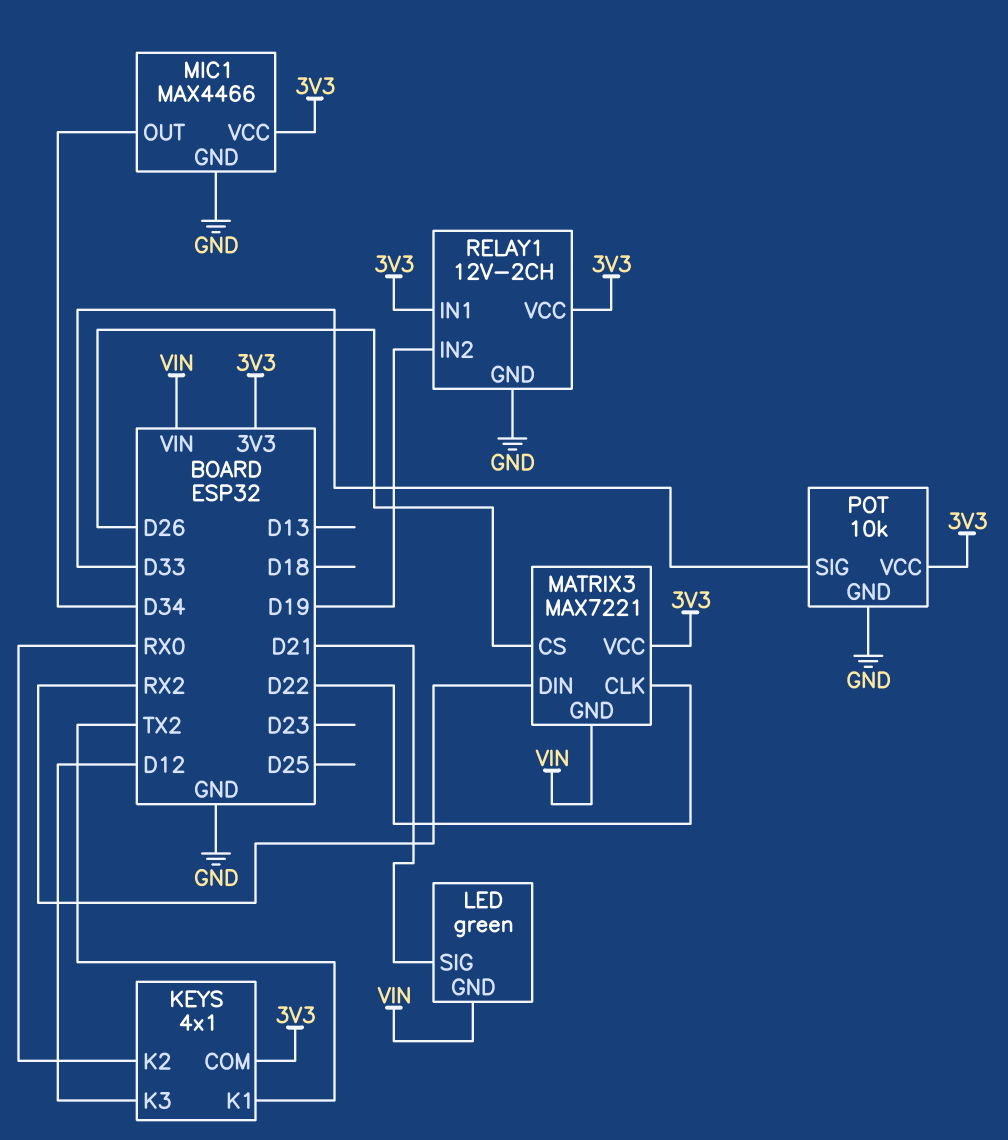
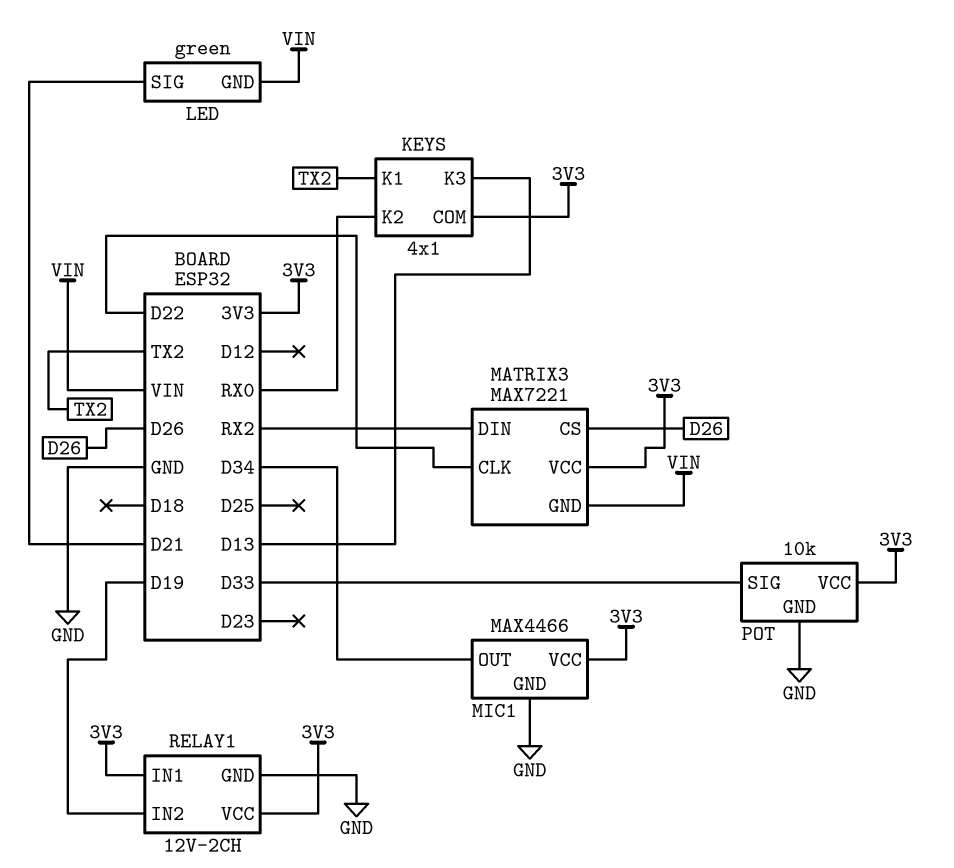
KEYS pin K3: D12 -> D13

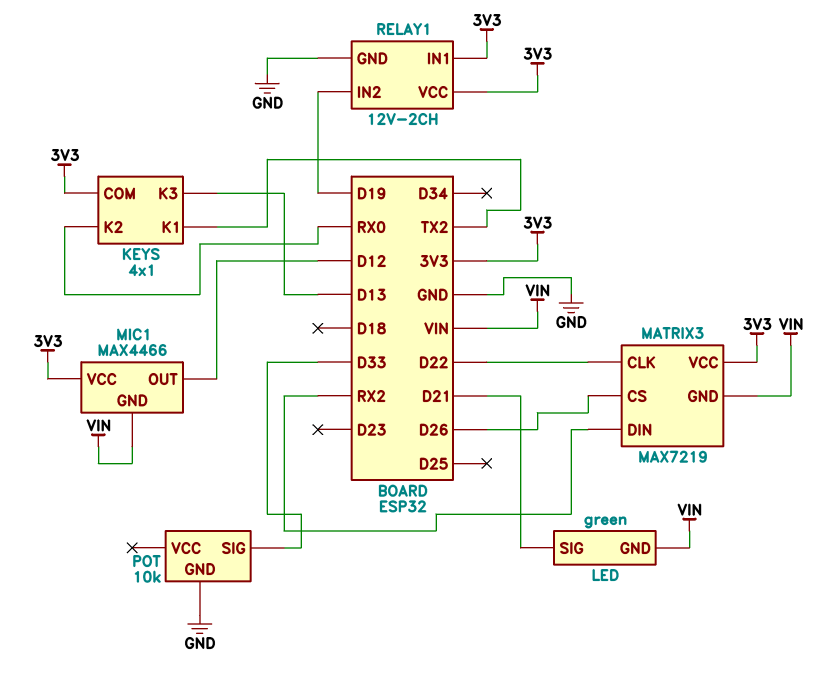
MATRIX3: MAX7221 -> MAX7219
MIC1 pin GND: GND -> VIN
MIC1 pin OUT: D34 -> D12
POT pin VCC: 3V3 -> none

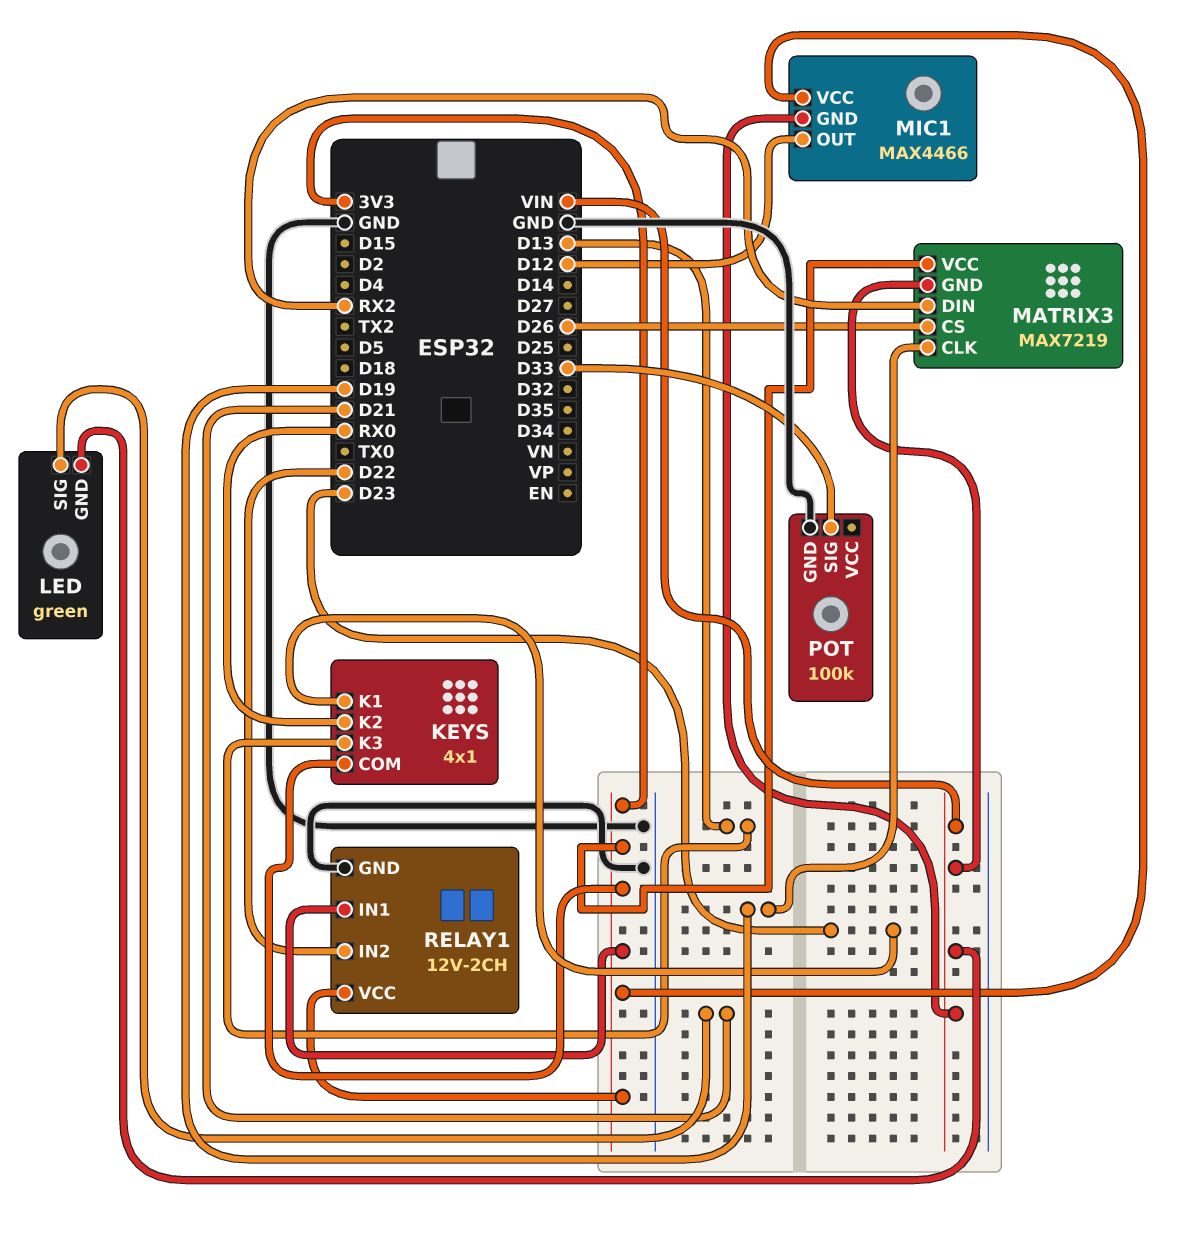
KEYS pin K1: TX2 -> D23
MATRIX3 pin CLK: D22 -> D19
POT: 10k -> 100k
RELAY1 pin IN2: D19 -> D22

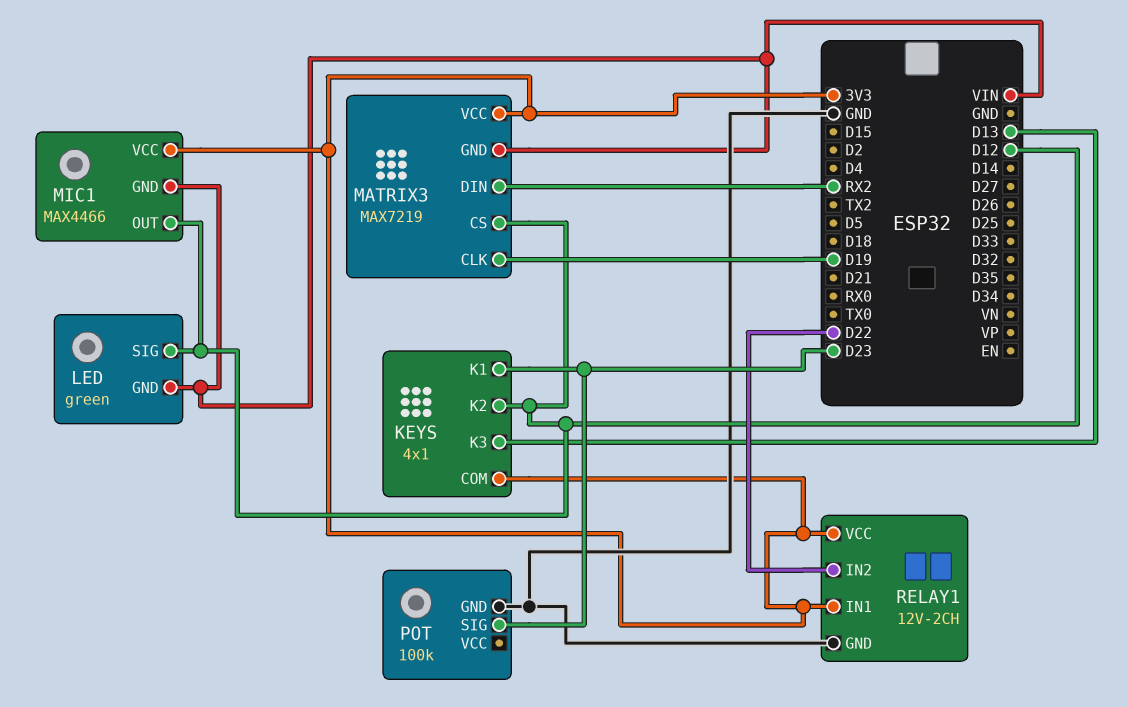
KEYS pin K2: RX0 -> D12
LED pin SIG: D21 -> D12
MATRIX3 pin CS: D26 -> D12
POT pin SIG: D33 -> D23

